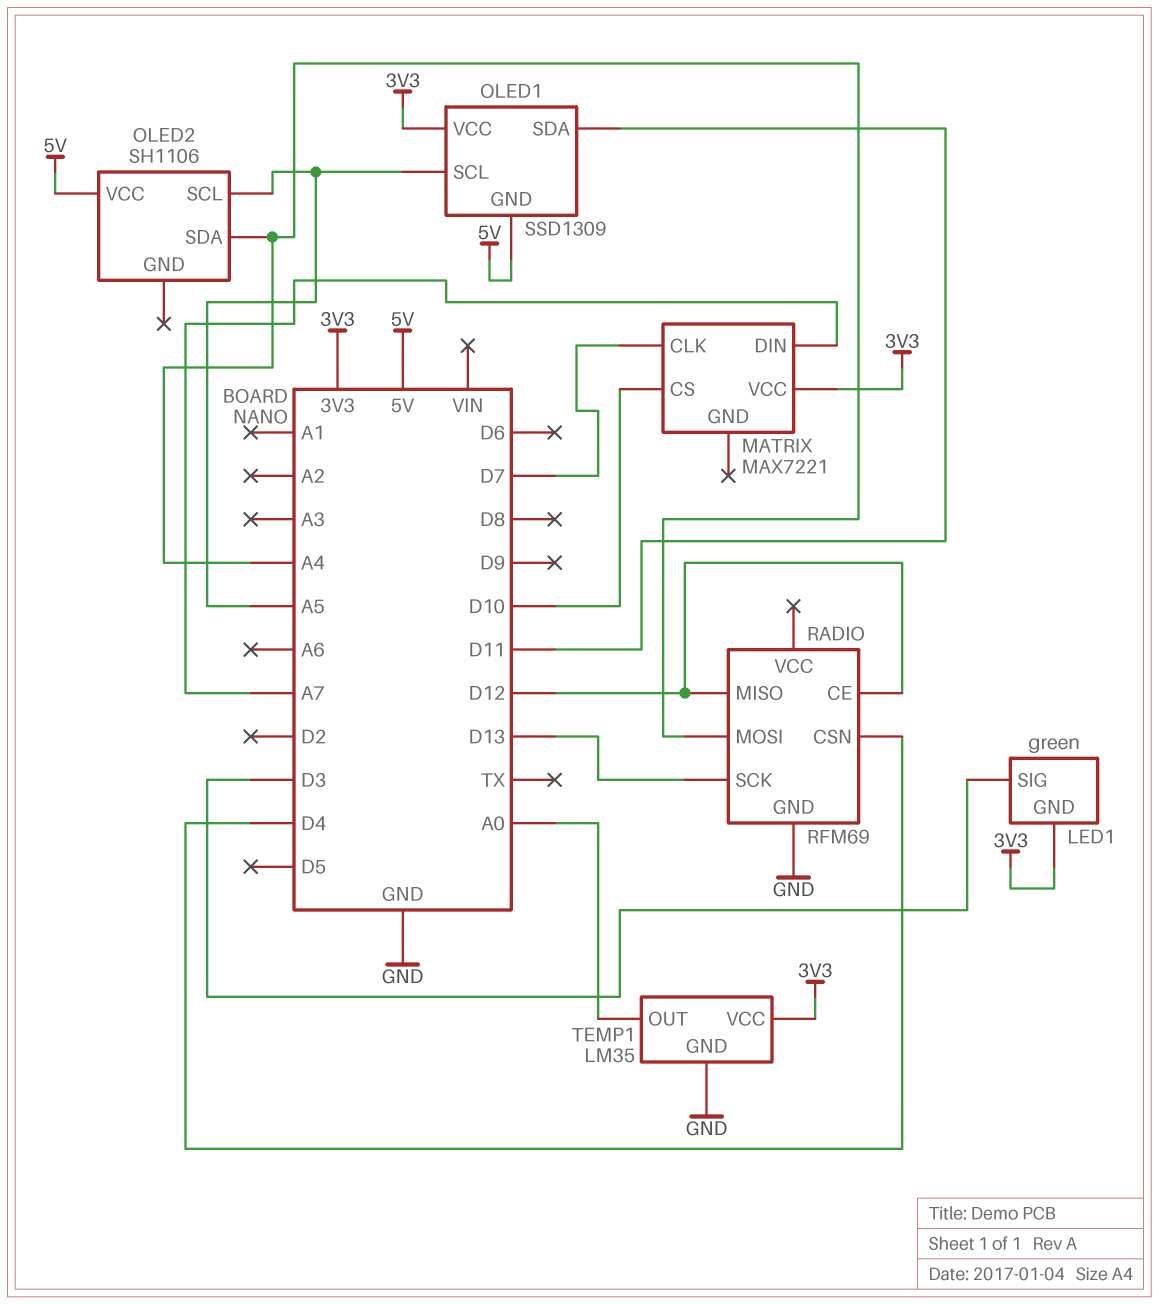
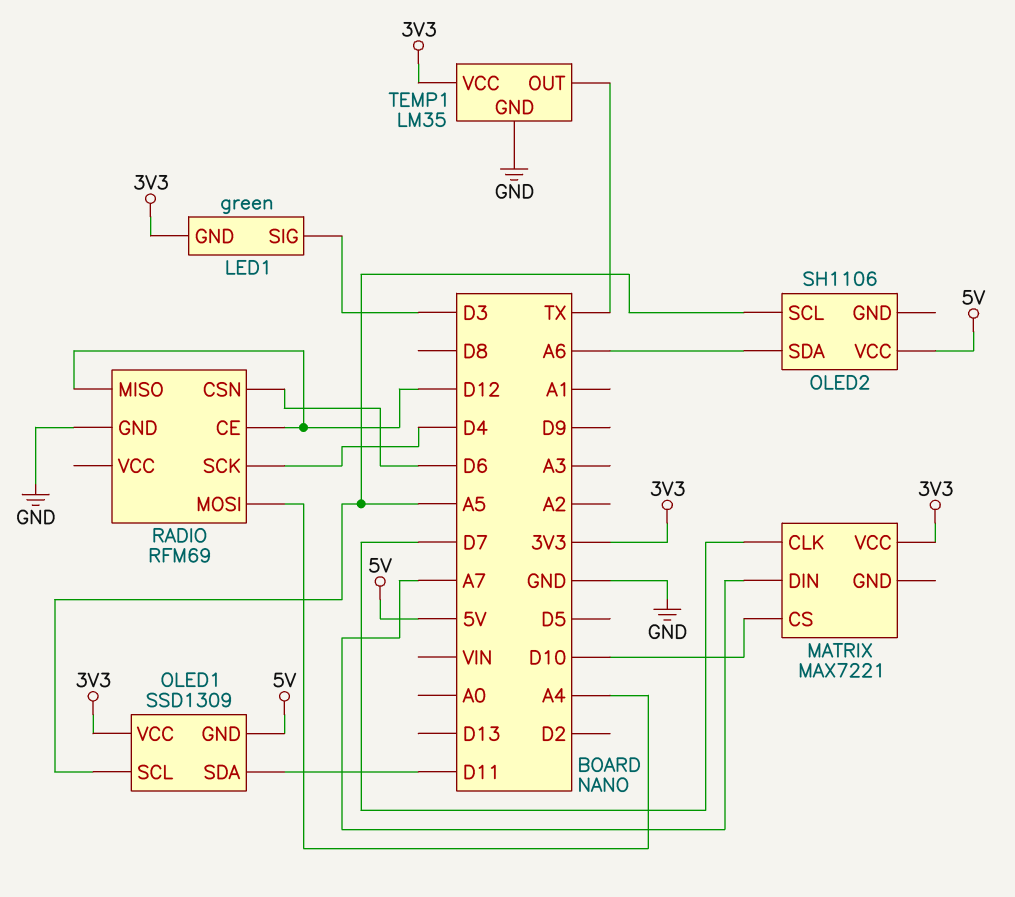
OLED2 pin SDA: A4 -> A6
RADIO pin CSN: D4 -> D6
RADIO pin SCK: D13 -> D4
TEMP1 pin OUT: A0 -> TX

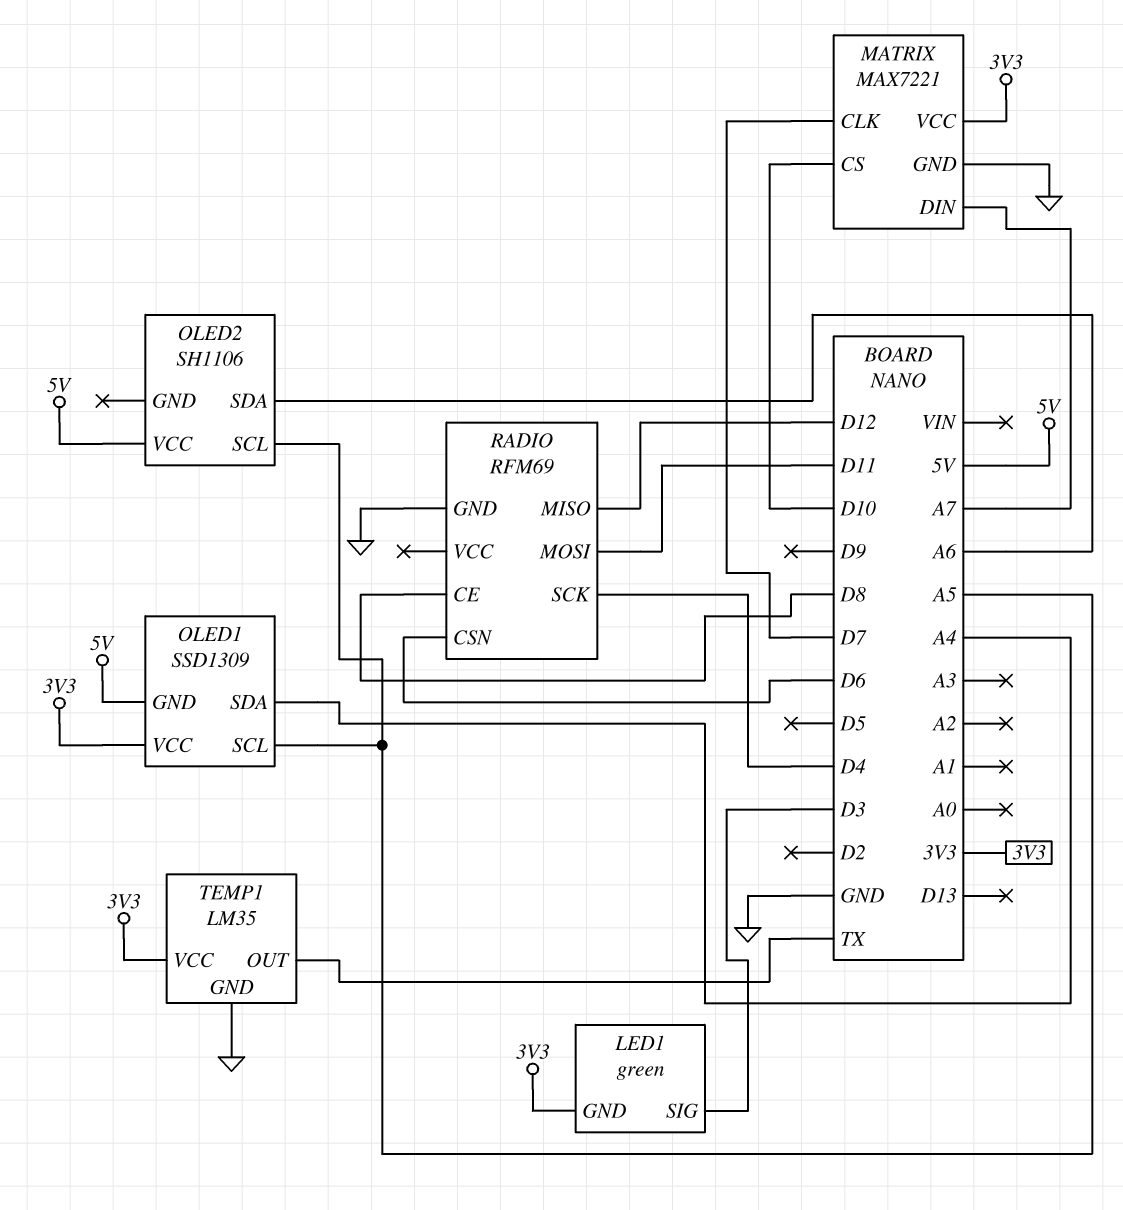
MATRIX pin GND: none -> GND
OLED1 pin SDA: D11 -> A4
RADIO pin CE: D12 -> D8
RADIO pin MOSI: A4 -> D11

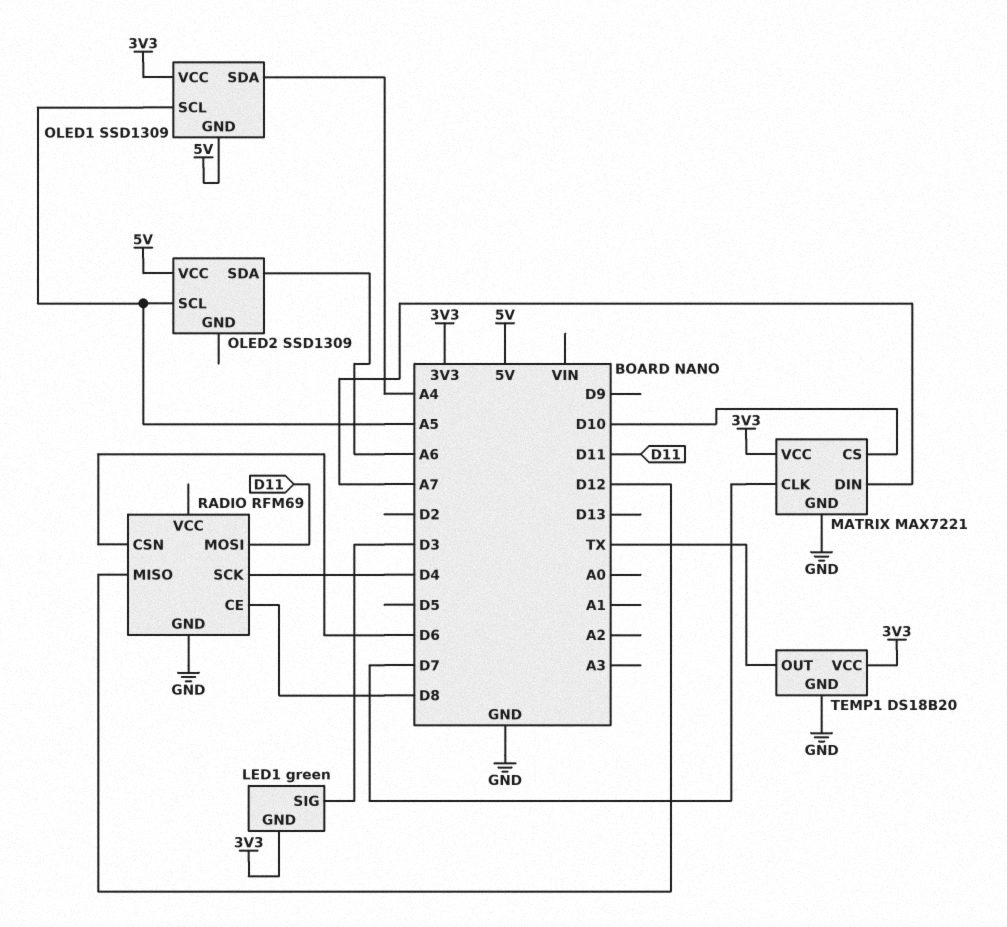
OLED2: SH1106 -> SSD1309
TEMP1: LM35 -> DS18B20

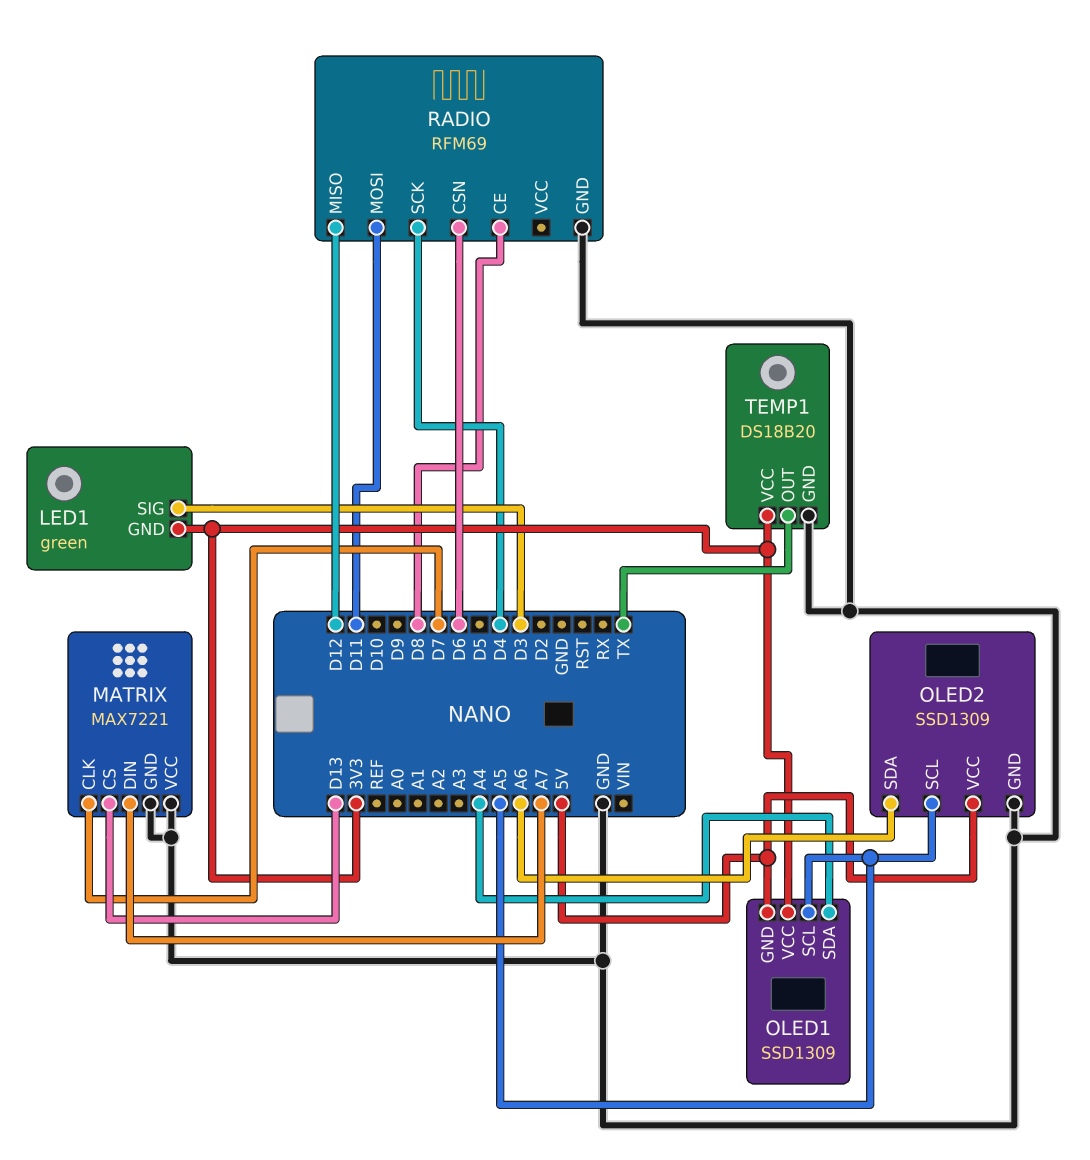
MATRIX pin CS: D10 -> D13
MATRIX pin VCC: 3V3 -> GND
OLED2 pin GND: none -> GND

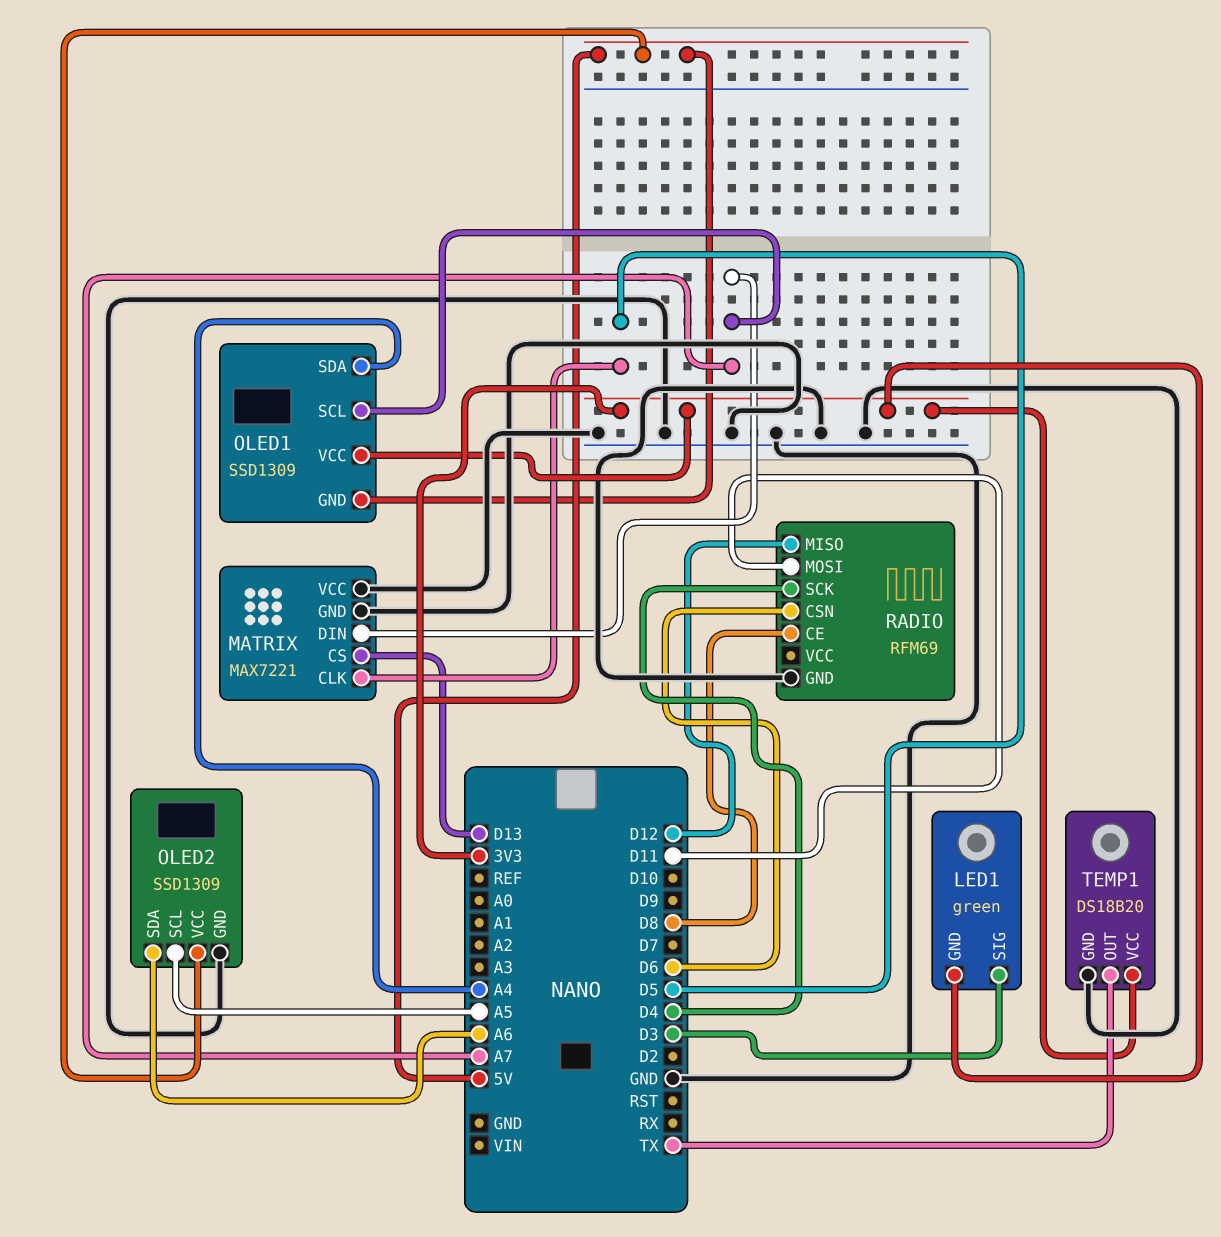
MATRIX pin CLK: D7 -> D5
OLED1 pin SCL: A5 -> A7

